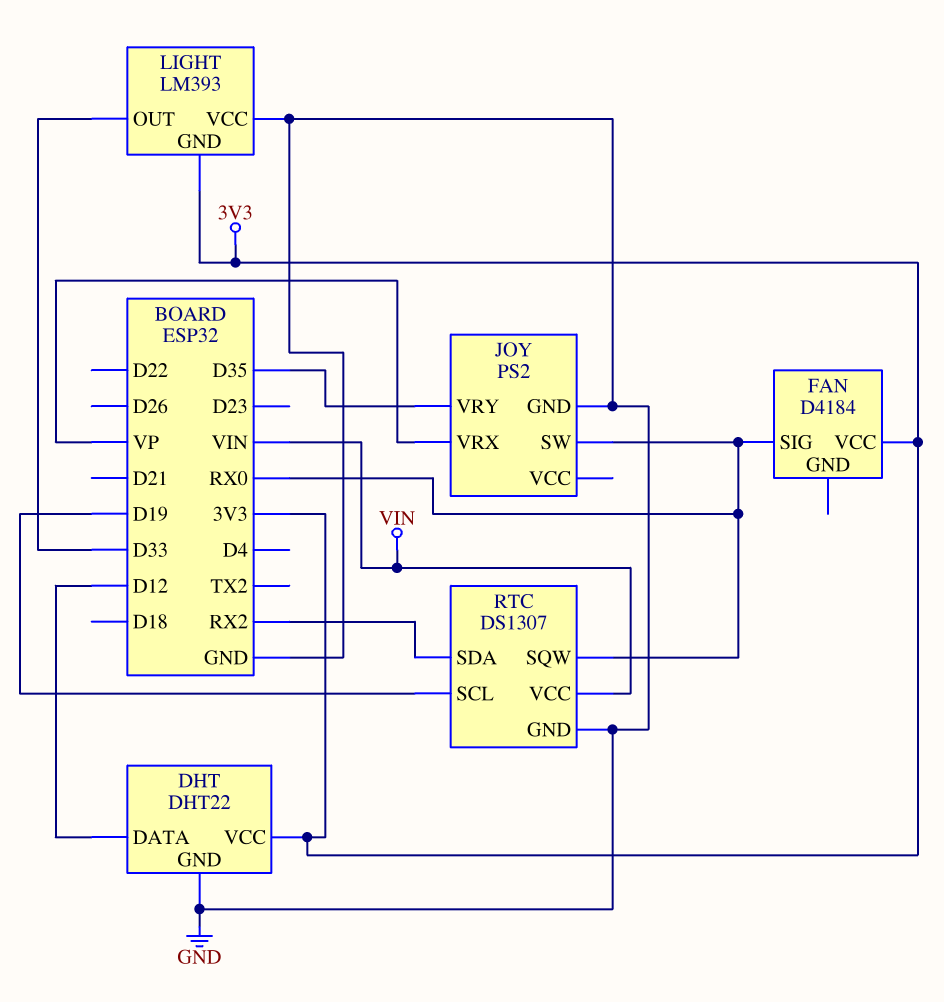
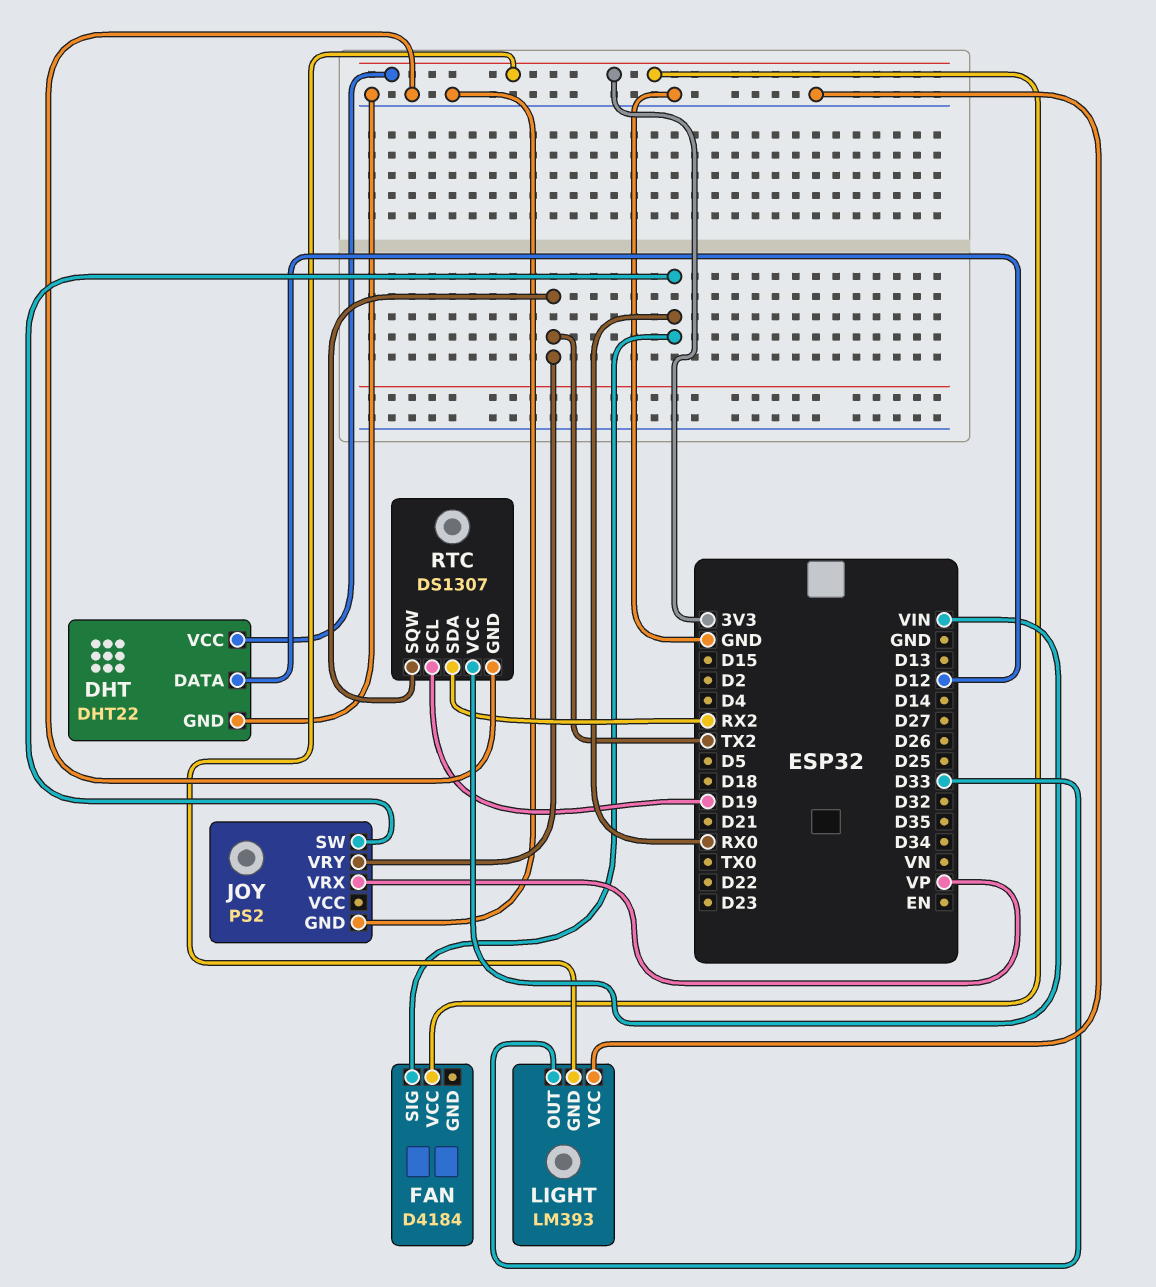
JOY pin VRY: D35 -> TX2
RTC pin SQW: RX0 -> TX2

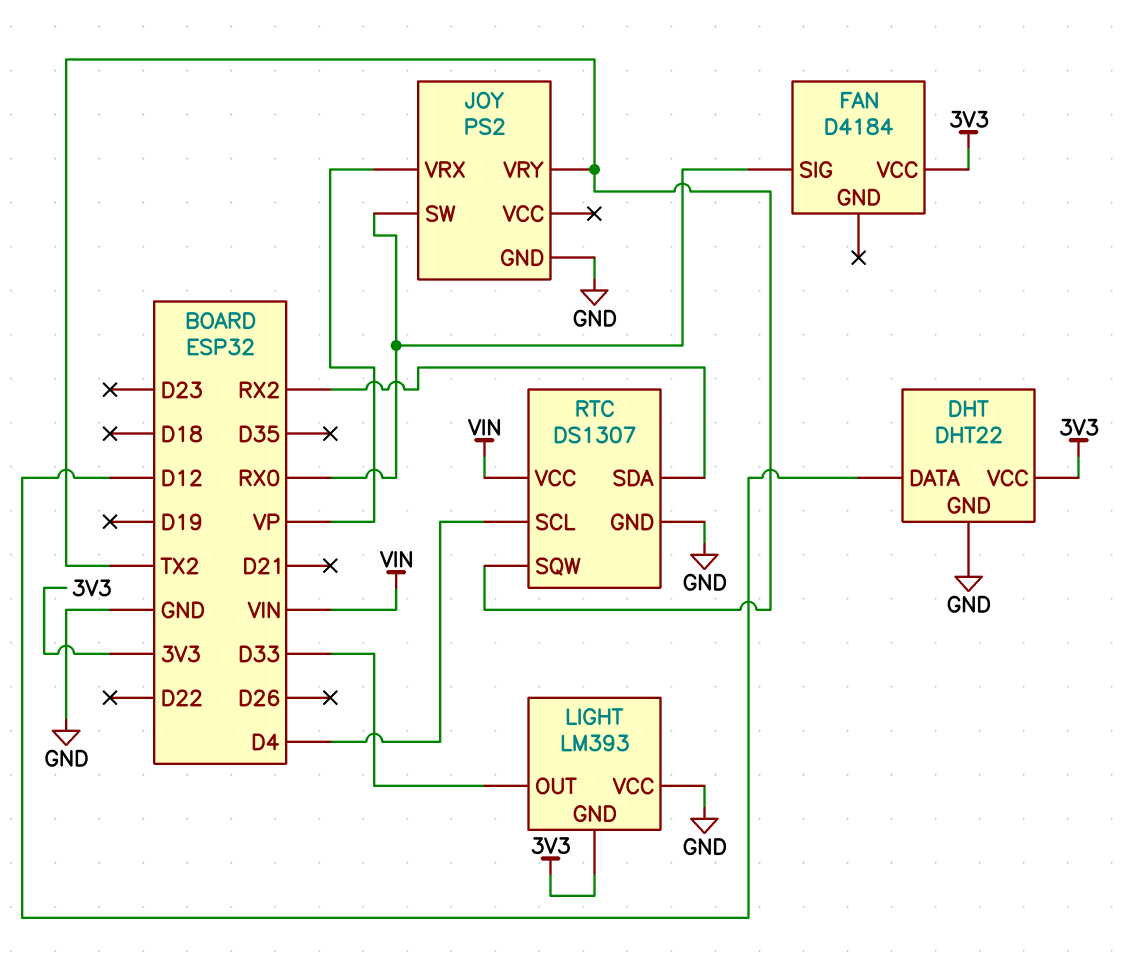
RTC pin SCL: D19 -> D4

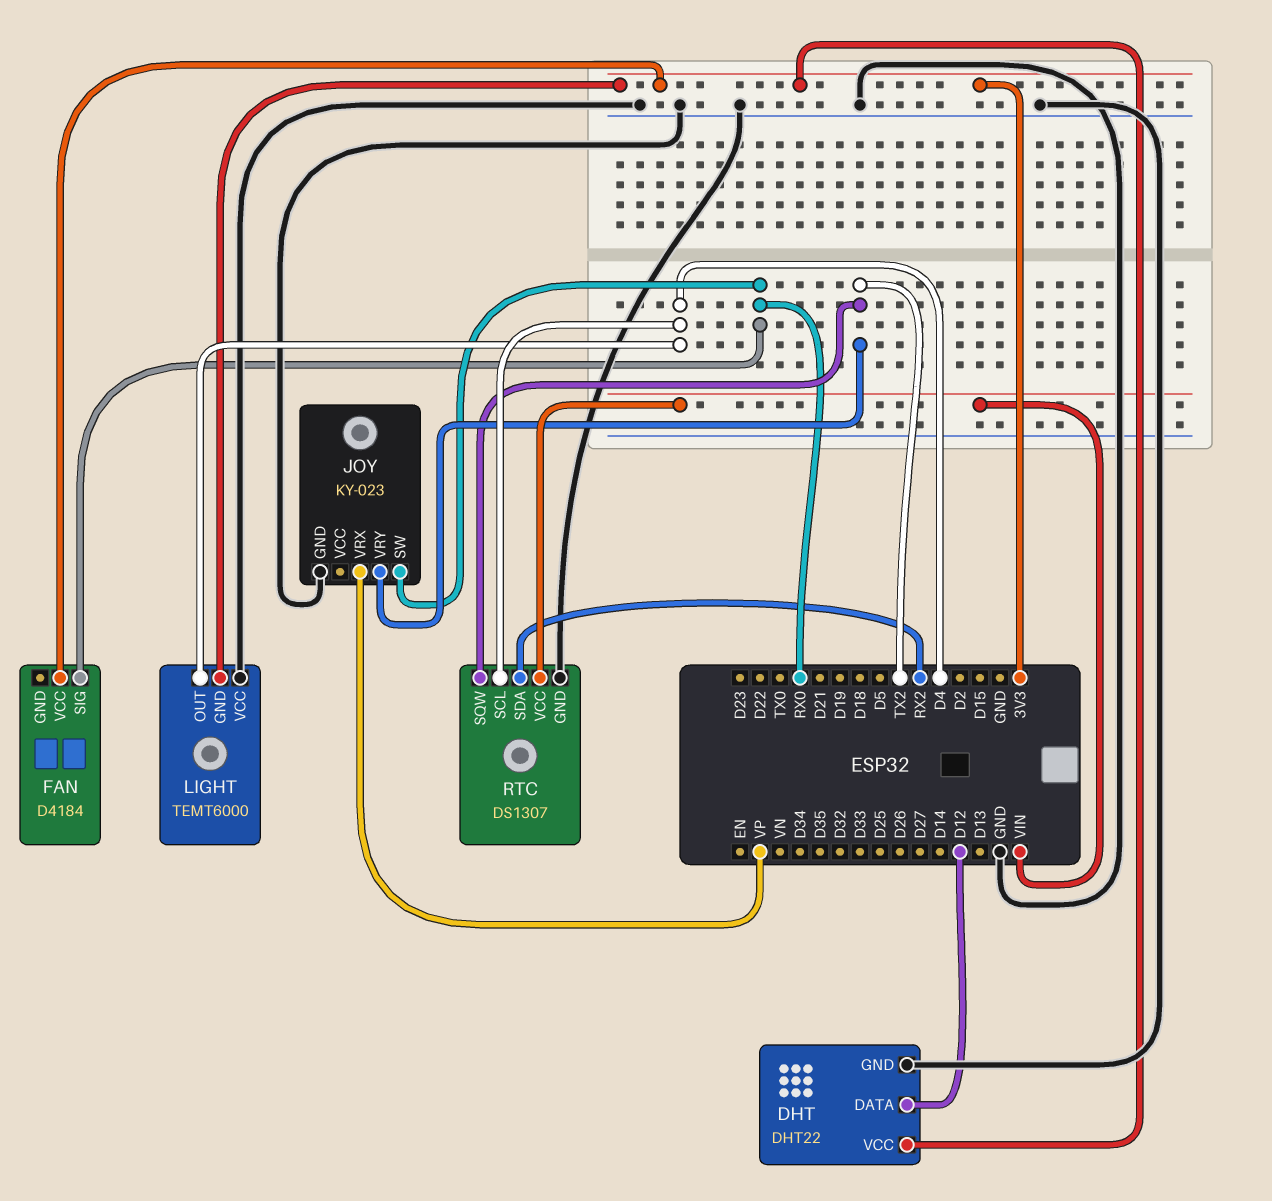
JOY: PS2 -> KY-023
LIGHT: LM393 -> TEMT6000
LIGHT pin OUT: D33 -> D4

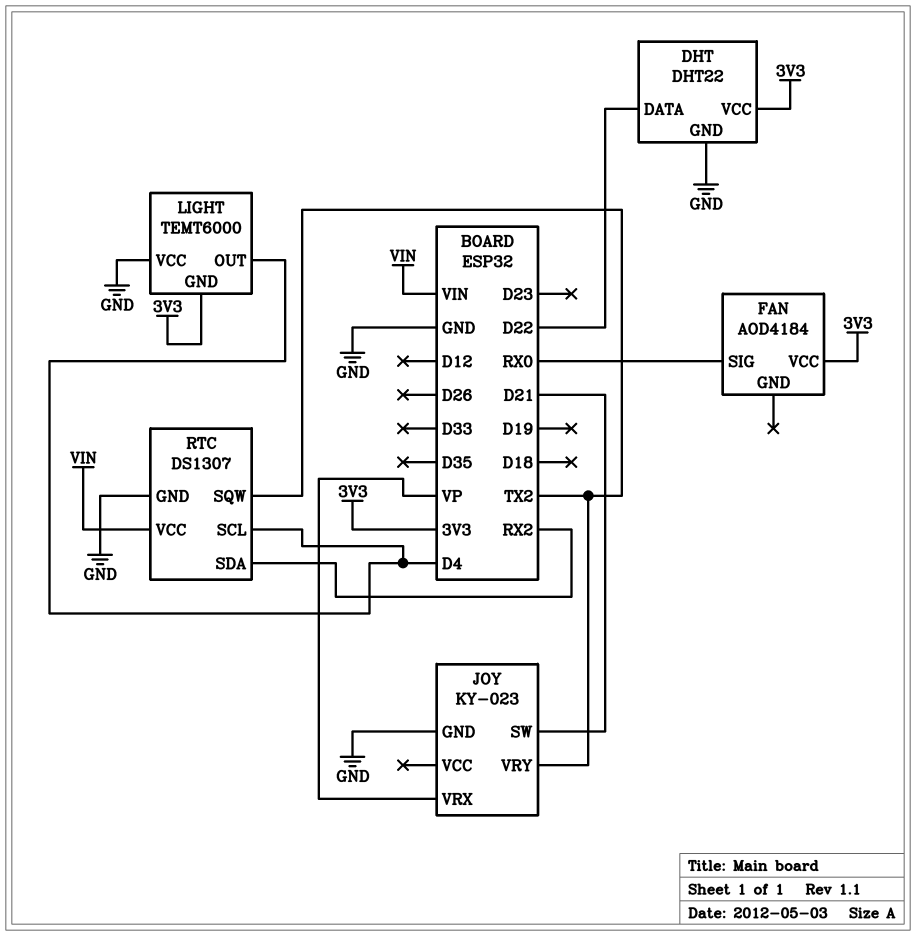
DHT pin DATA: D12 -> D22
FAN: D4184 -> AOD4184
JOY pin SW: RX0 -> D21

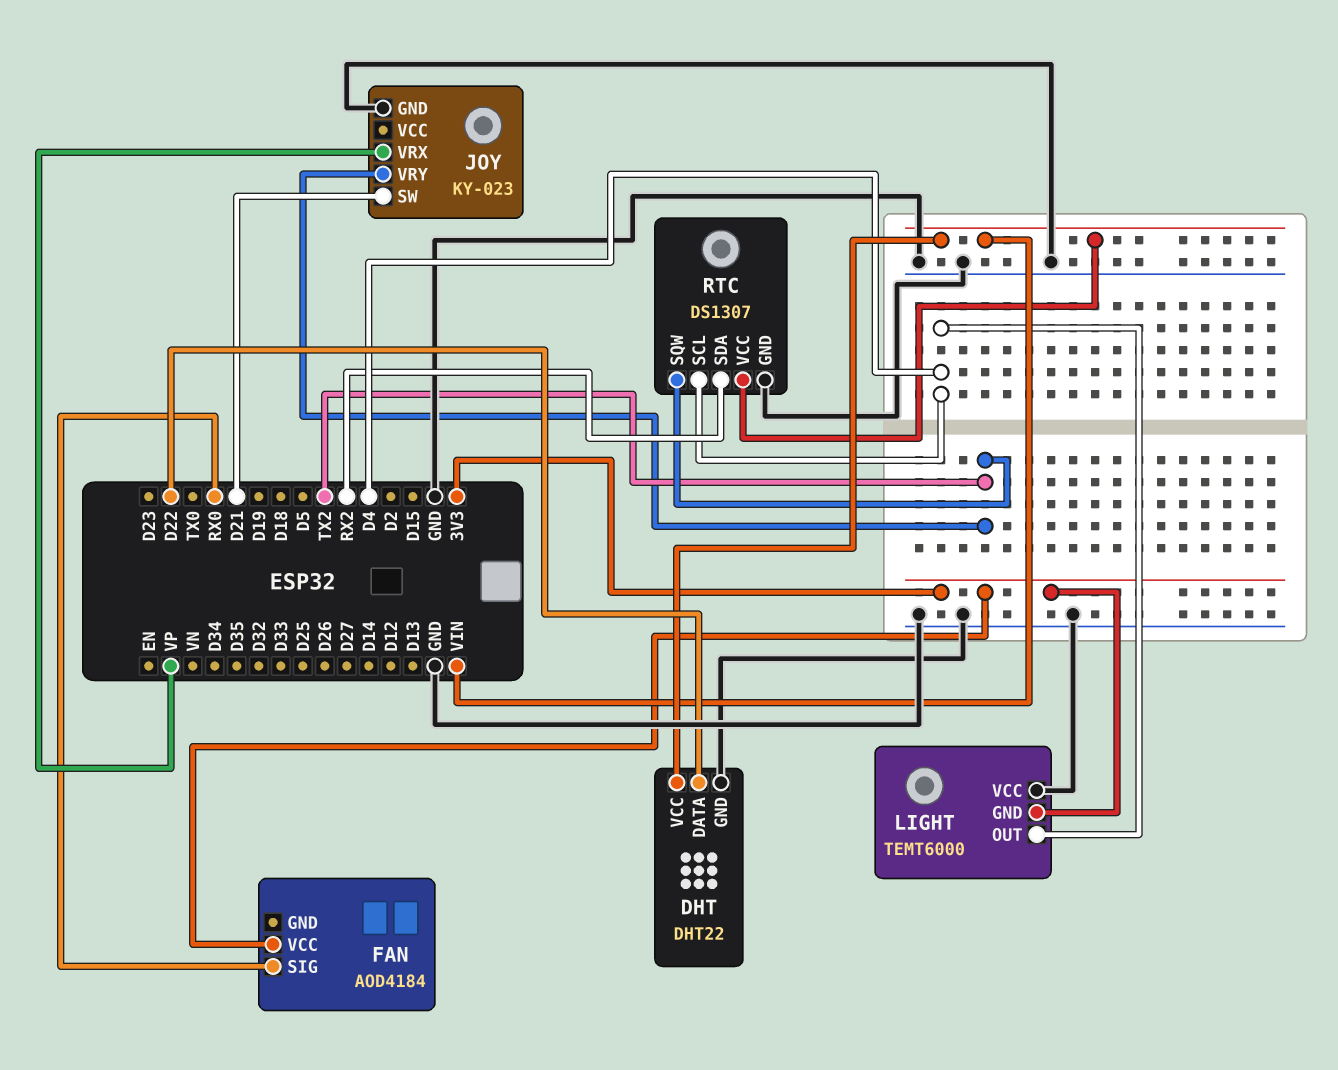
DHT pin VCC: 3V3 -> VIN

